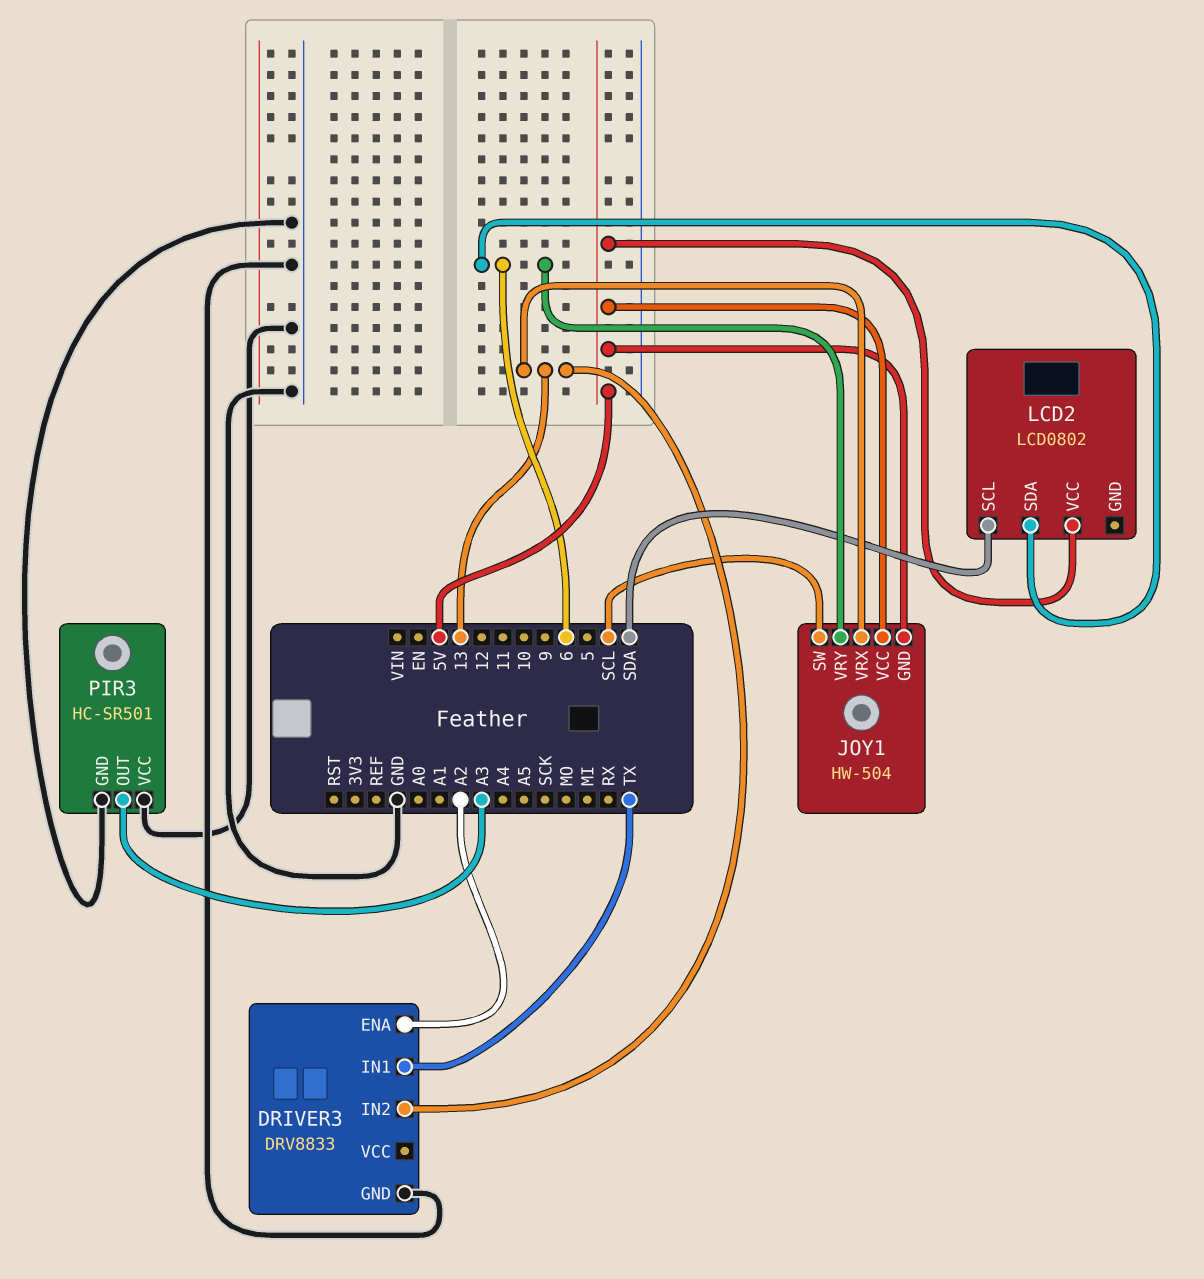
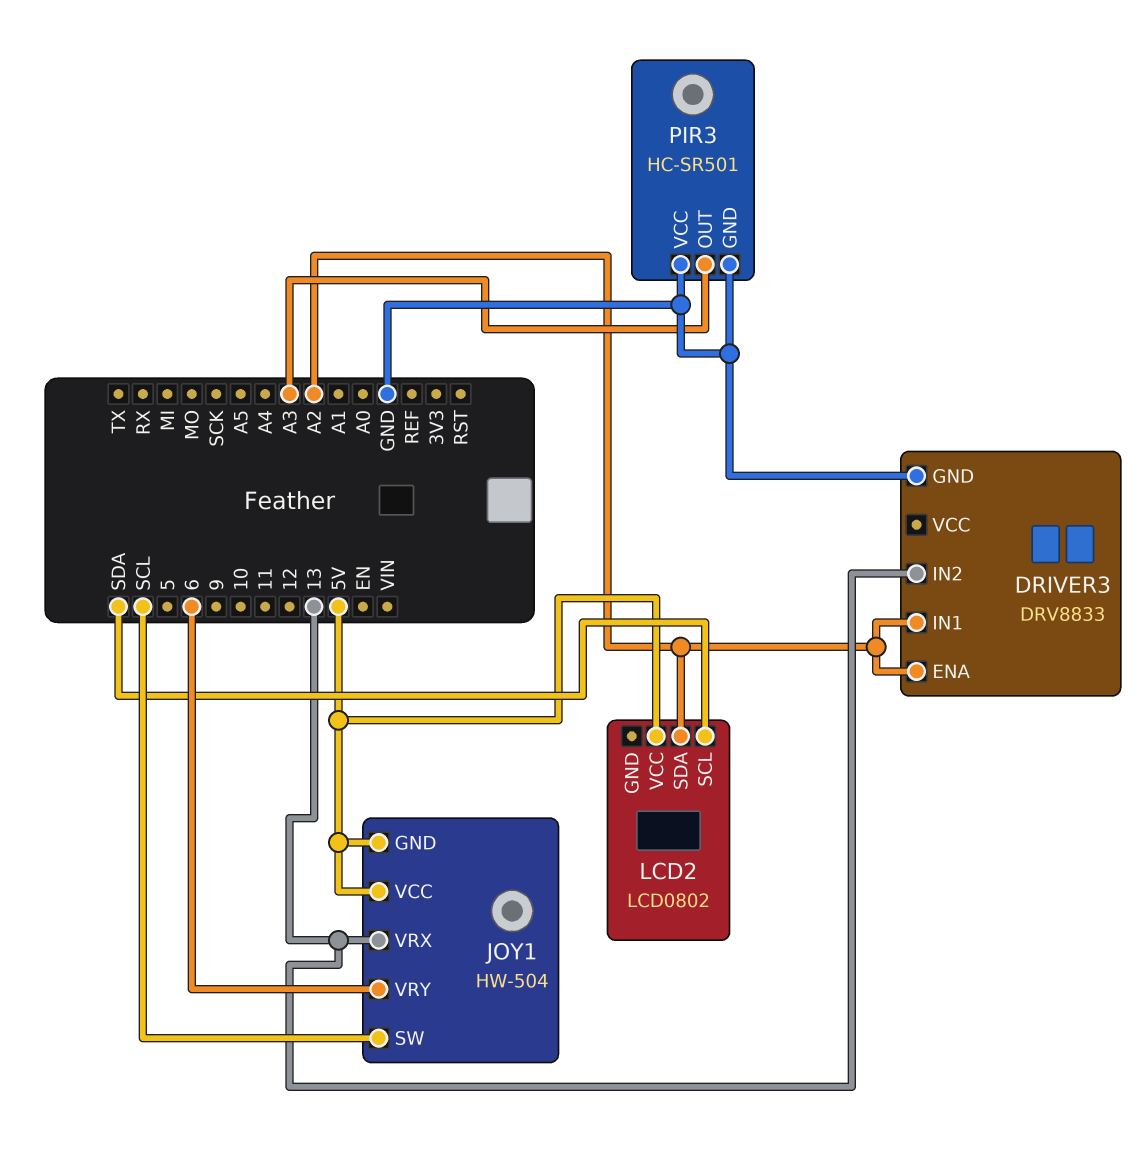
DRIVER3 pin IN1: TX -> A2
LCD2 pin SDA: 6 -> A2

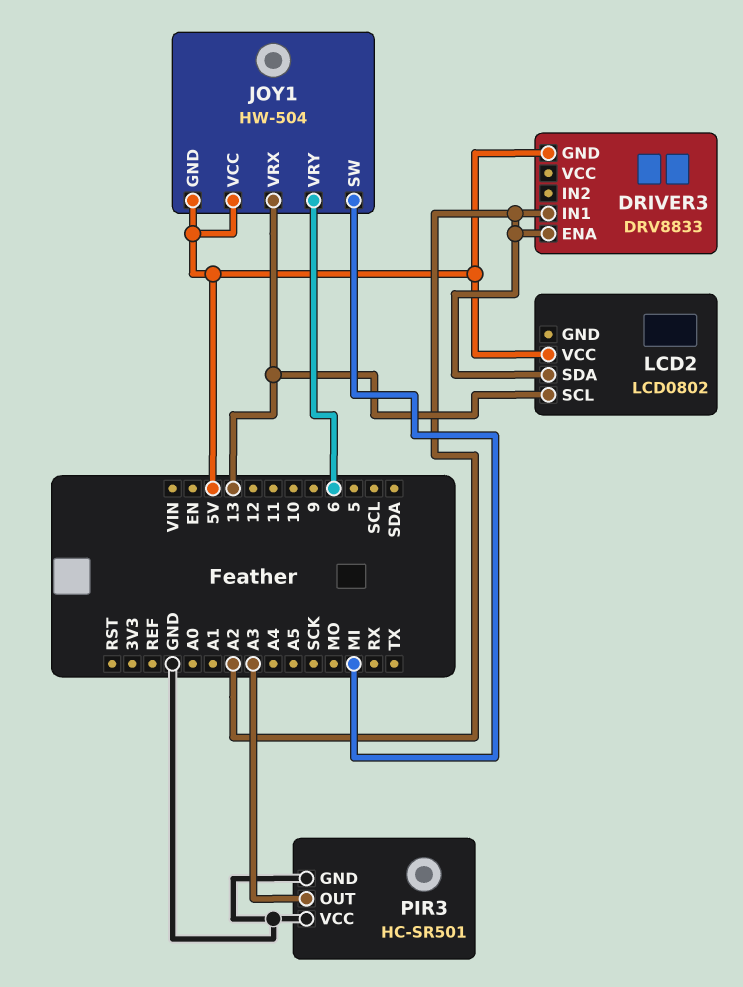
DRIVER3 pin GND: GND -> 5V
DRIVER3 pin IN2: 13 -> none
JOY1 pin SW: SCL -> MI
LCD2 pin SCL: SDA -> 13

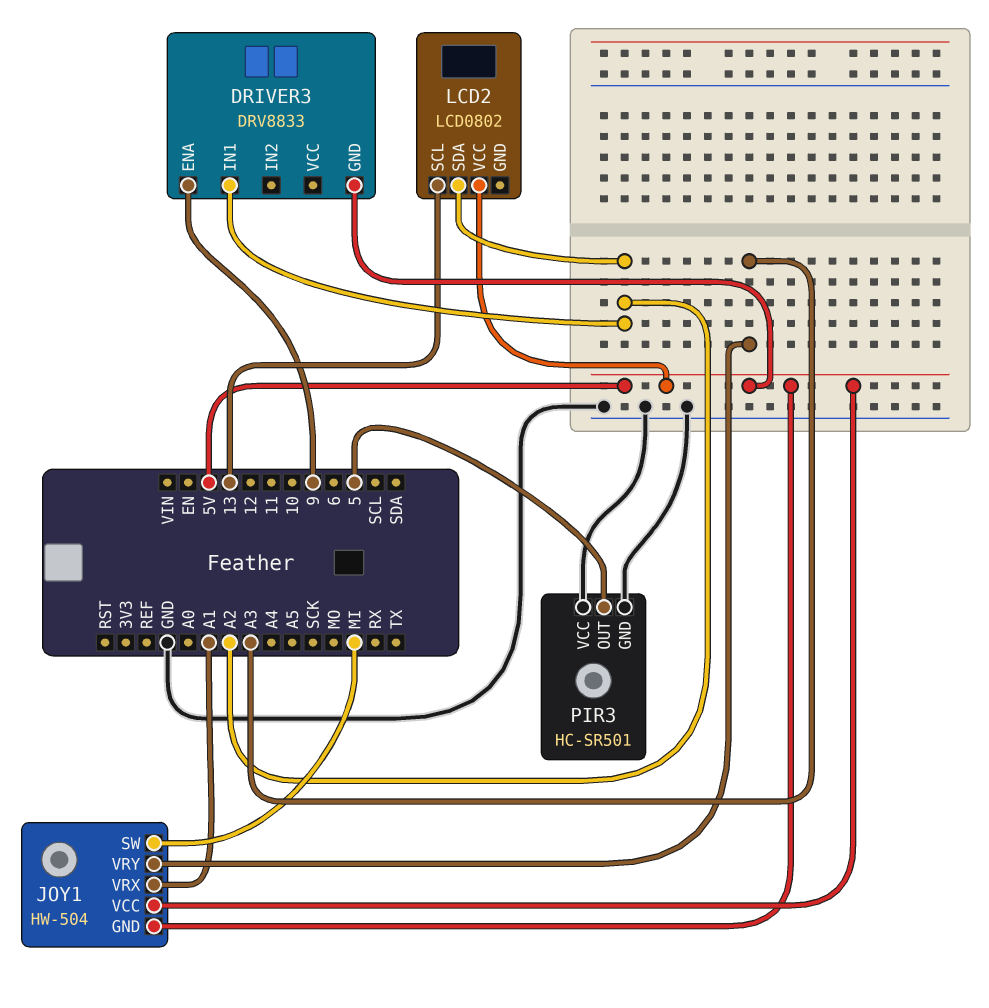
DRIVER3 pin ENA: A2 -> 9
JOY1 pin VRX: 13 -> A1
JOY1 pin VRY: 6 -> A3
PIR3 pin OUT: A3 -> 5

